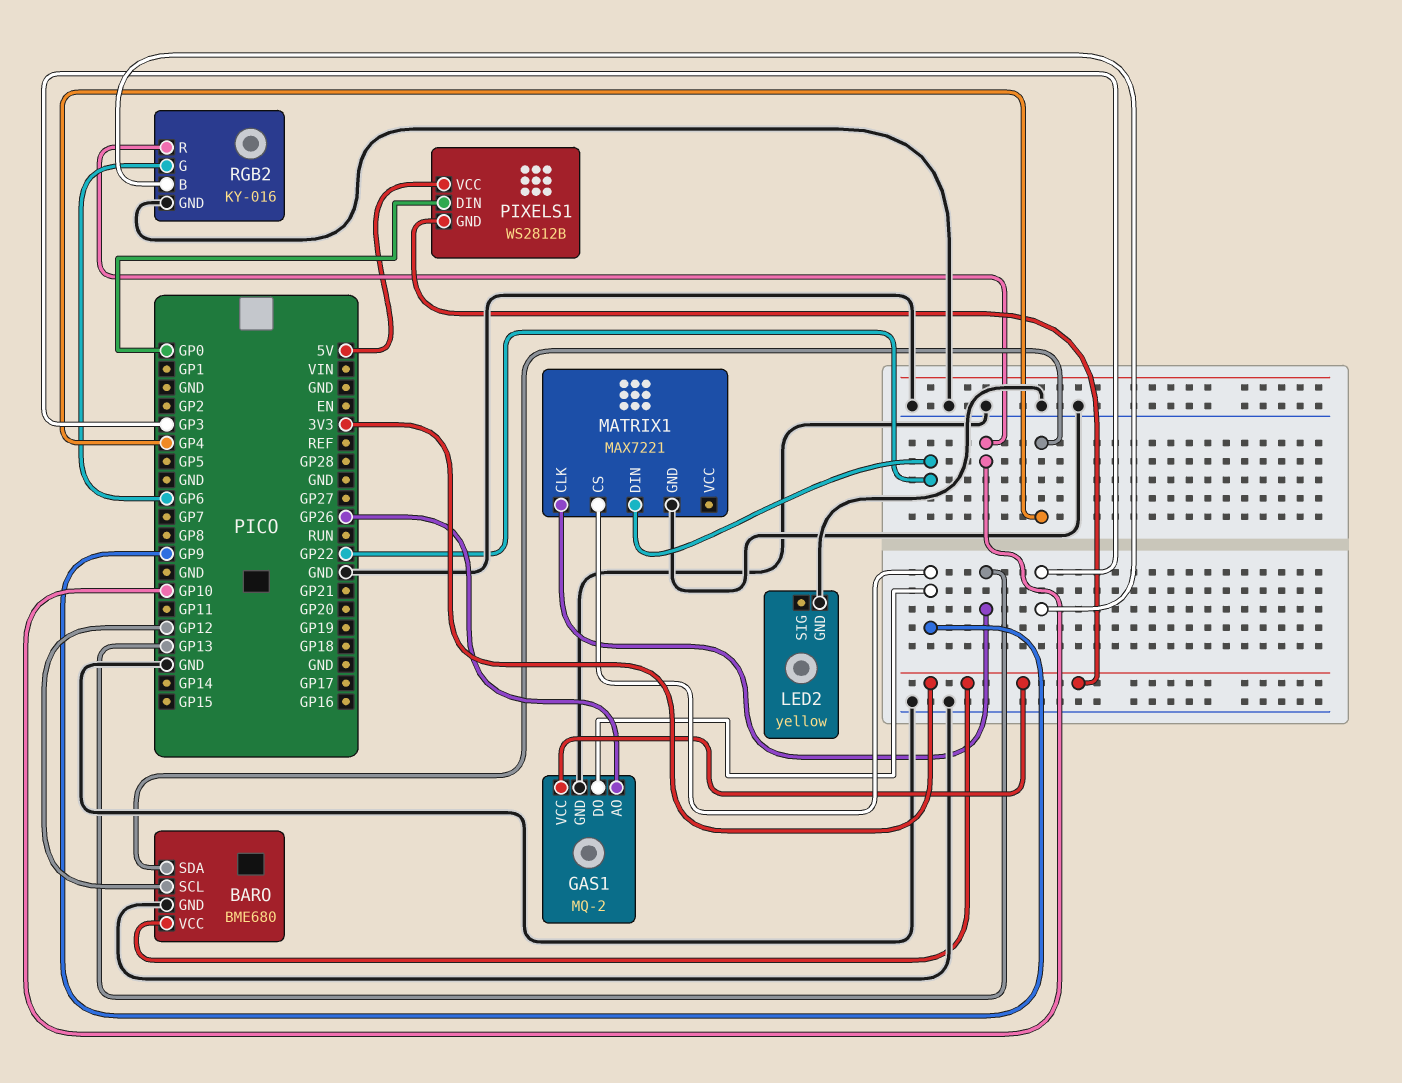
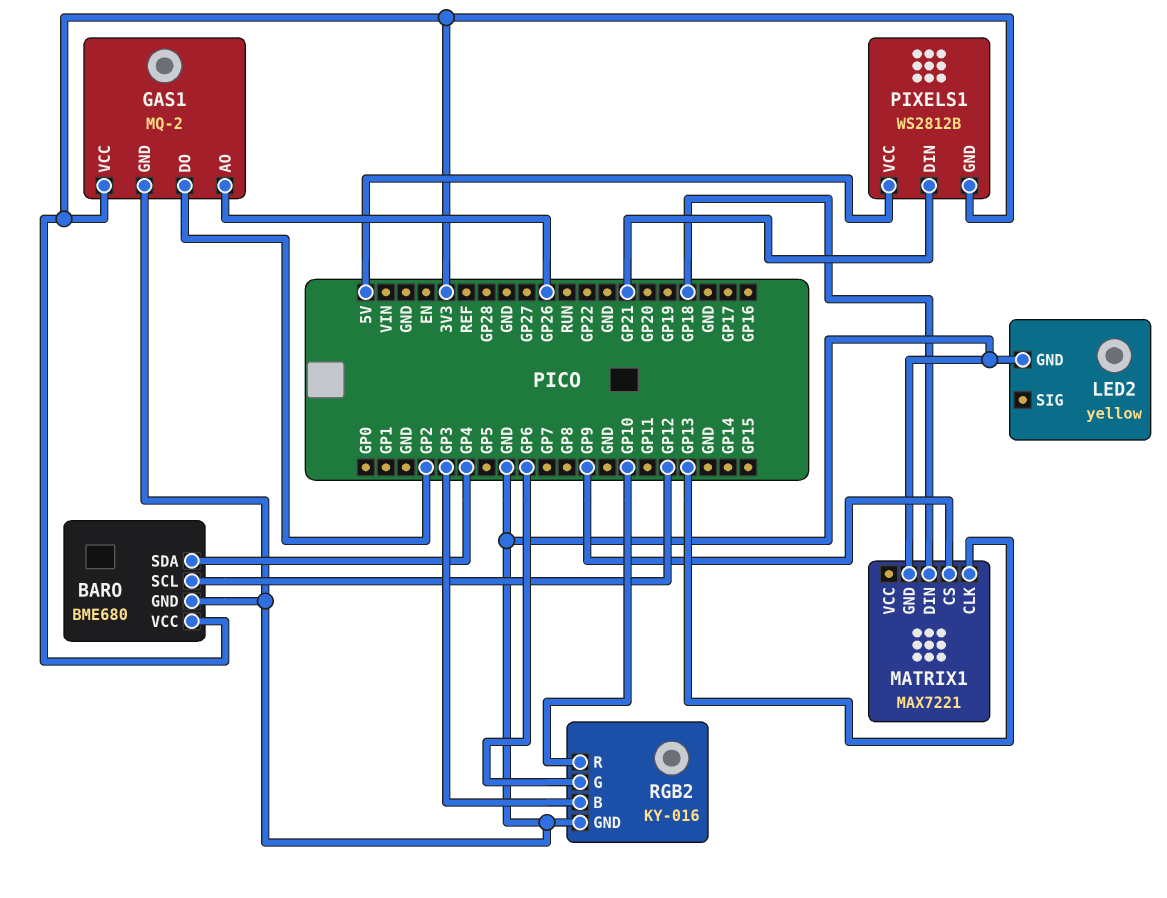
GAS1 pin DO: GP9 -> GP2
MATRIX1 pin DIN: GP22 -> GP18
PIXELS1 pin DIN: GP0 -> GP21

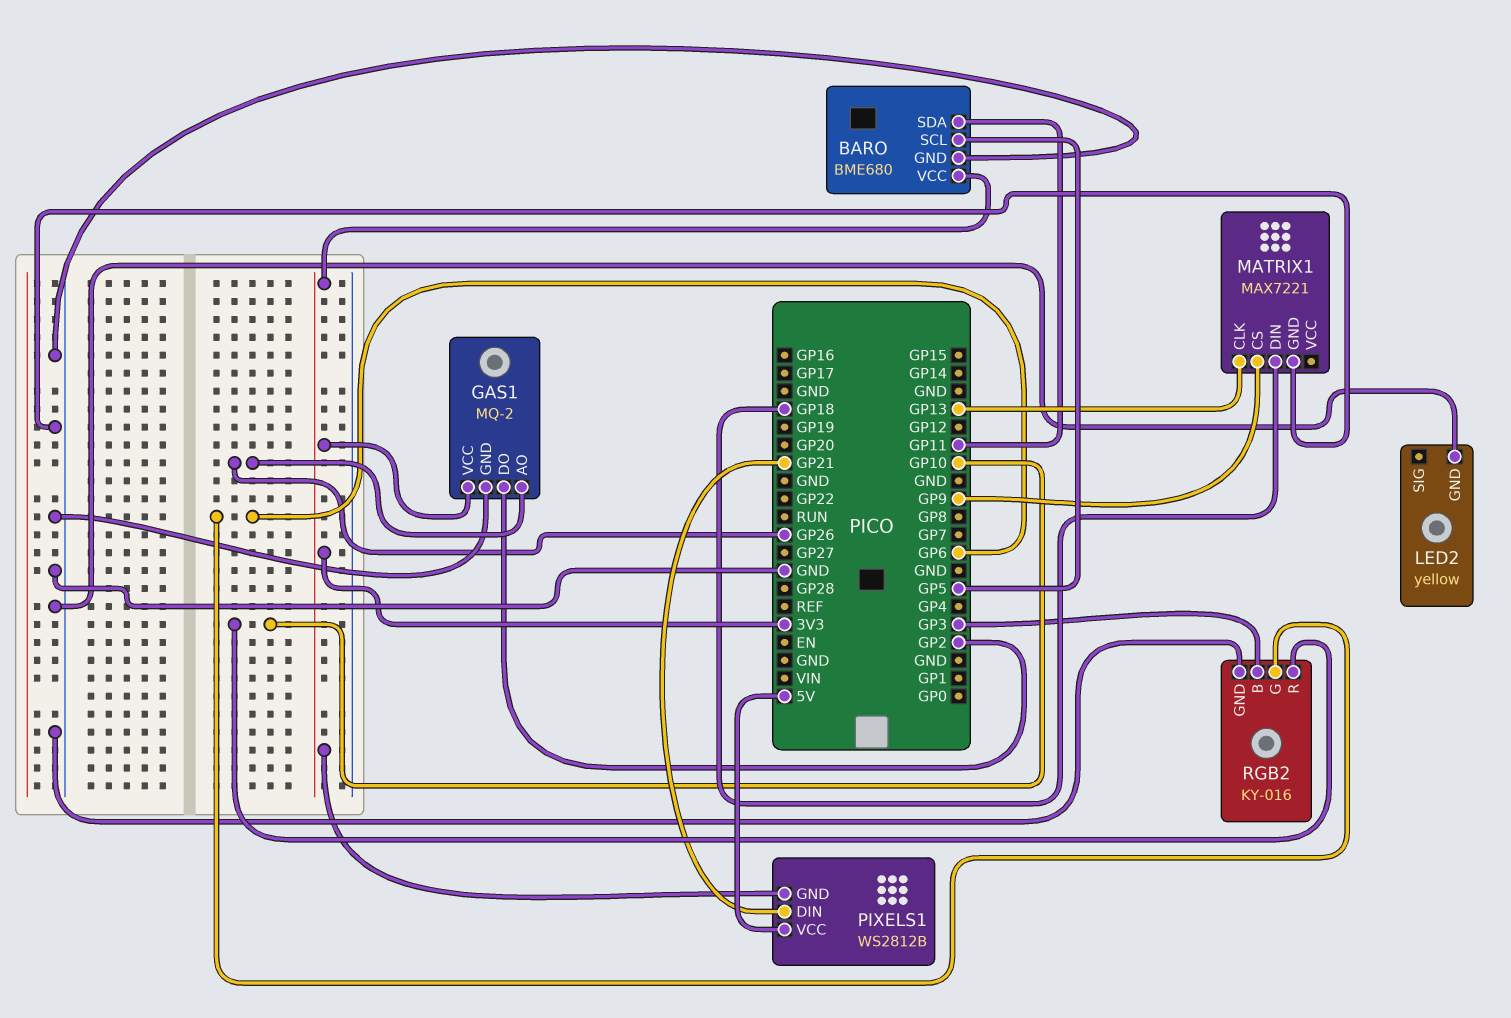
BARO pin SCL: GP12 -> GP5
BARO pin SDA: GP4 -> GP11

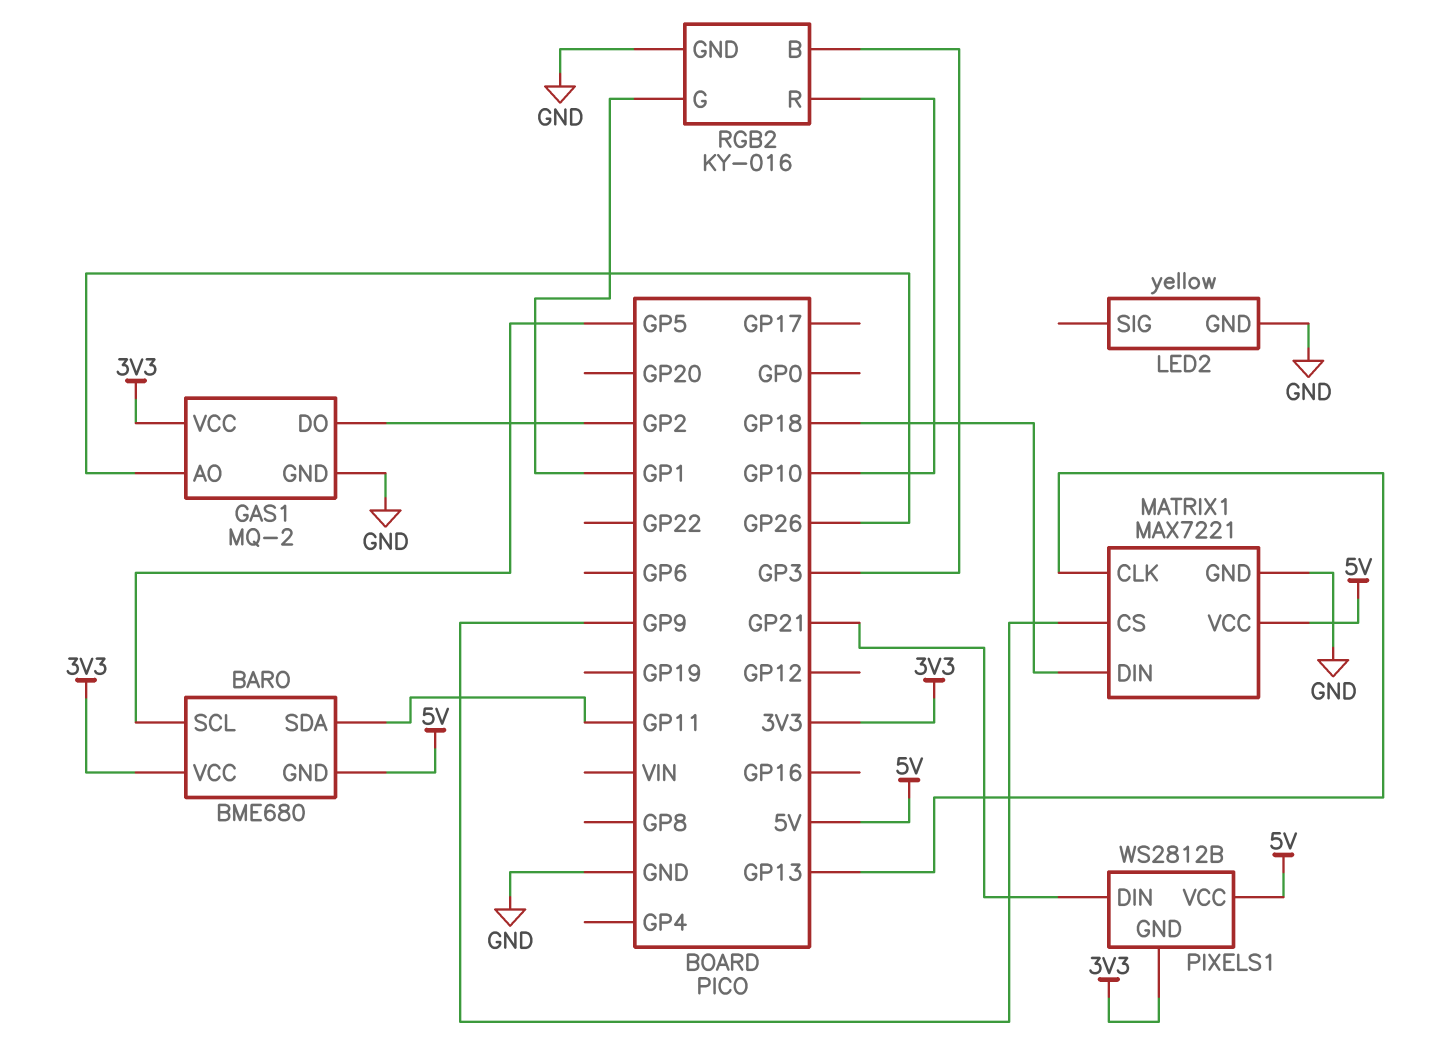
BARO pin GND: GND -> 5V
MATRIX1 pin VCC: none -> 5V
RGB2 pin G: GP6 -> GP1

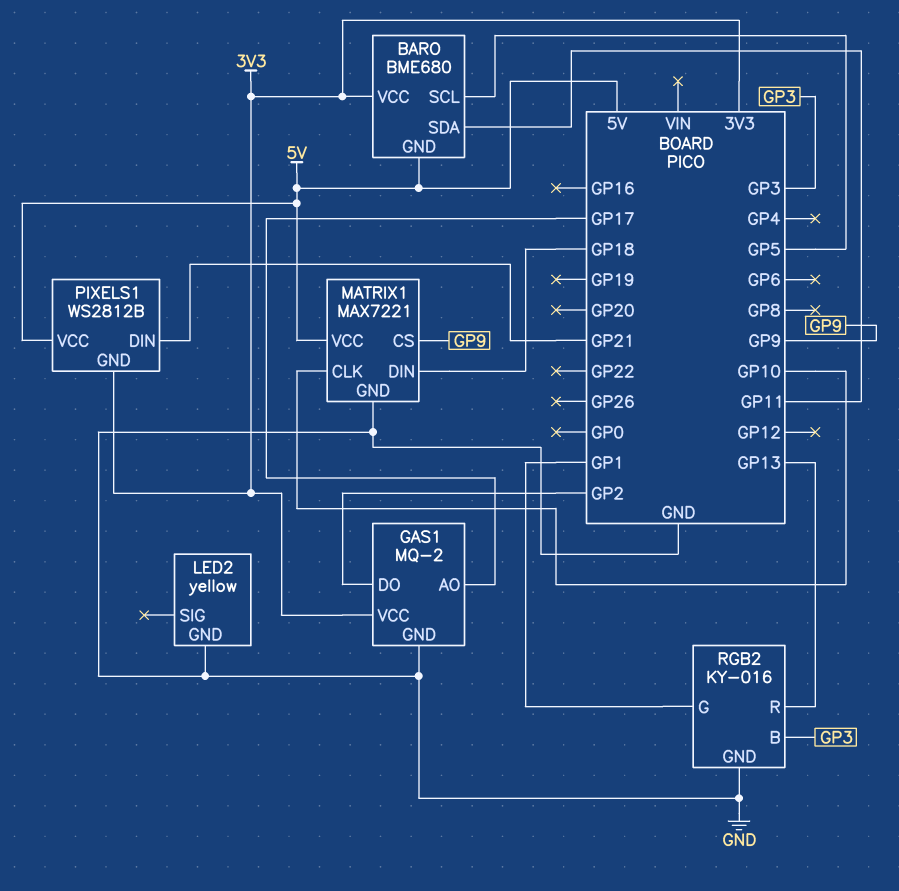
GAS1 pin AO: GP26 -> GP17
MATRIX1 pin CLK: GP13 -> GP10
RGB2 pin R: GP10 -> GP13

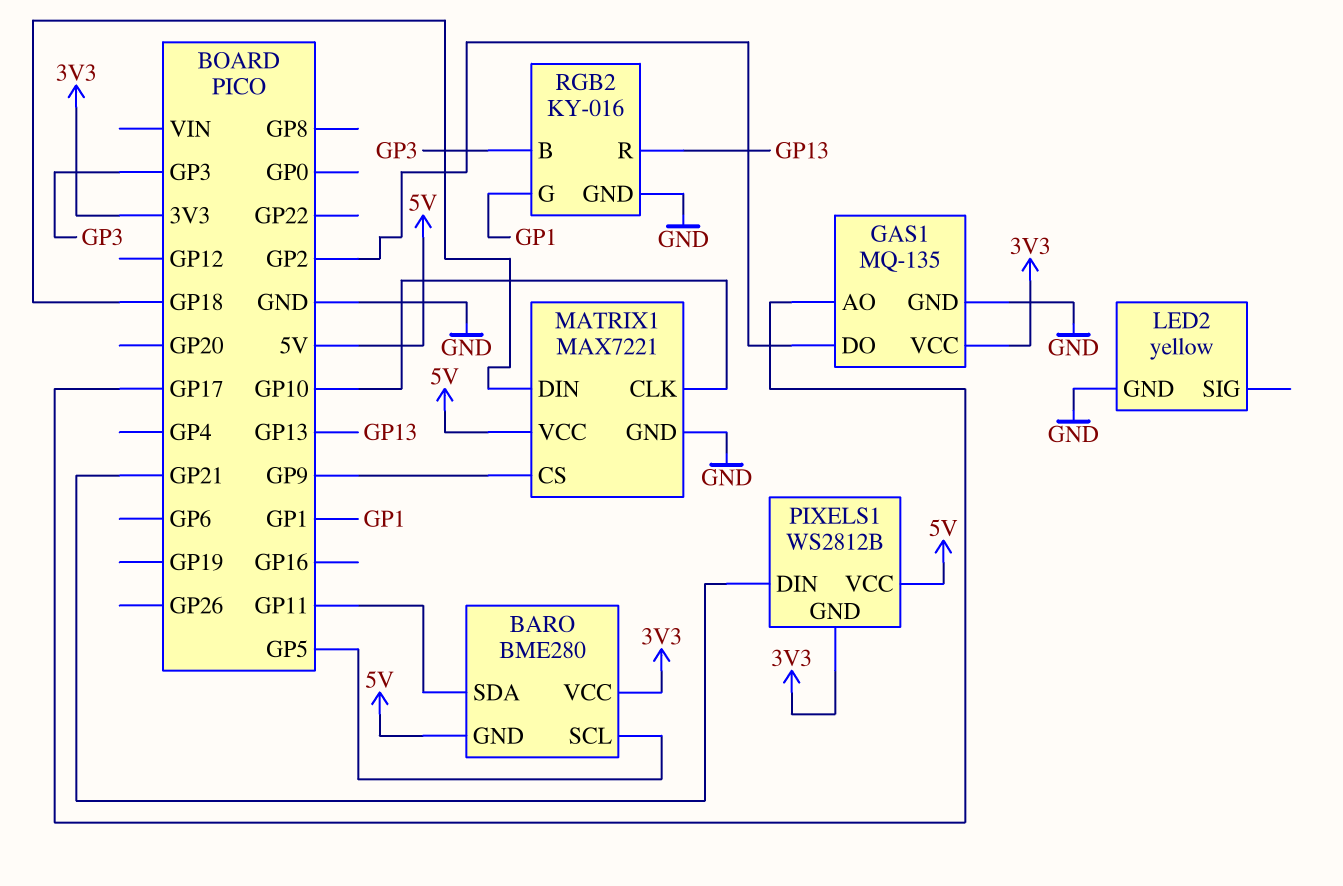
BARO: BME680 -> BME280
GAS1: MQ-2 -> MQ-135

